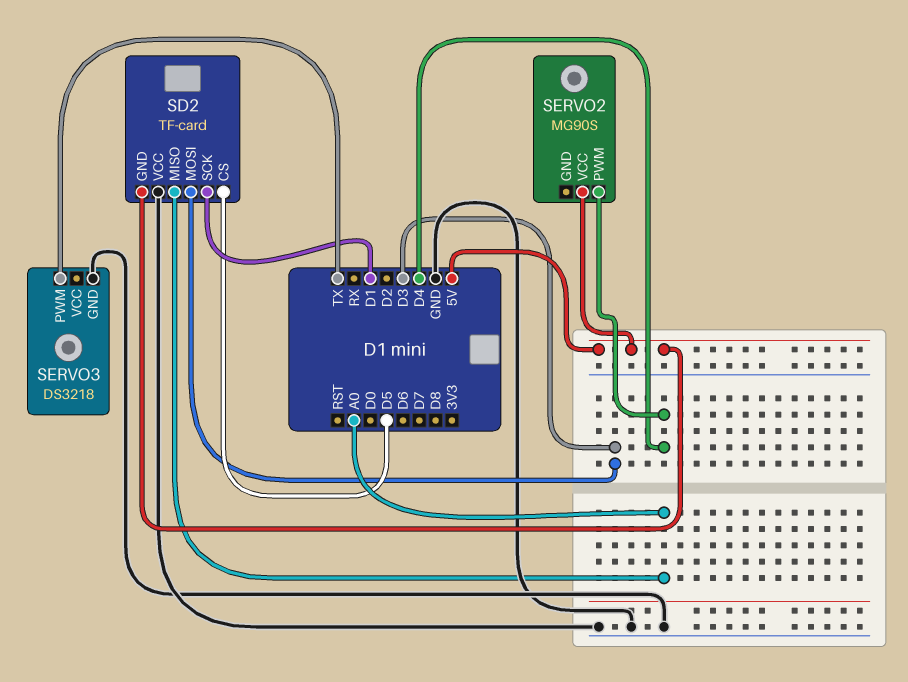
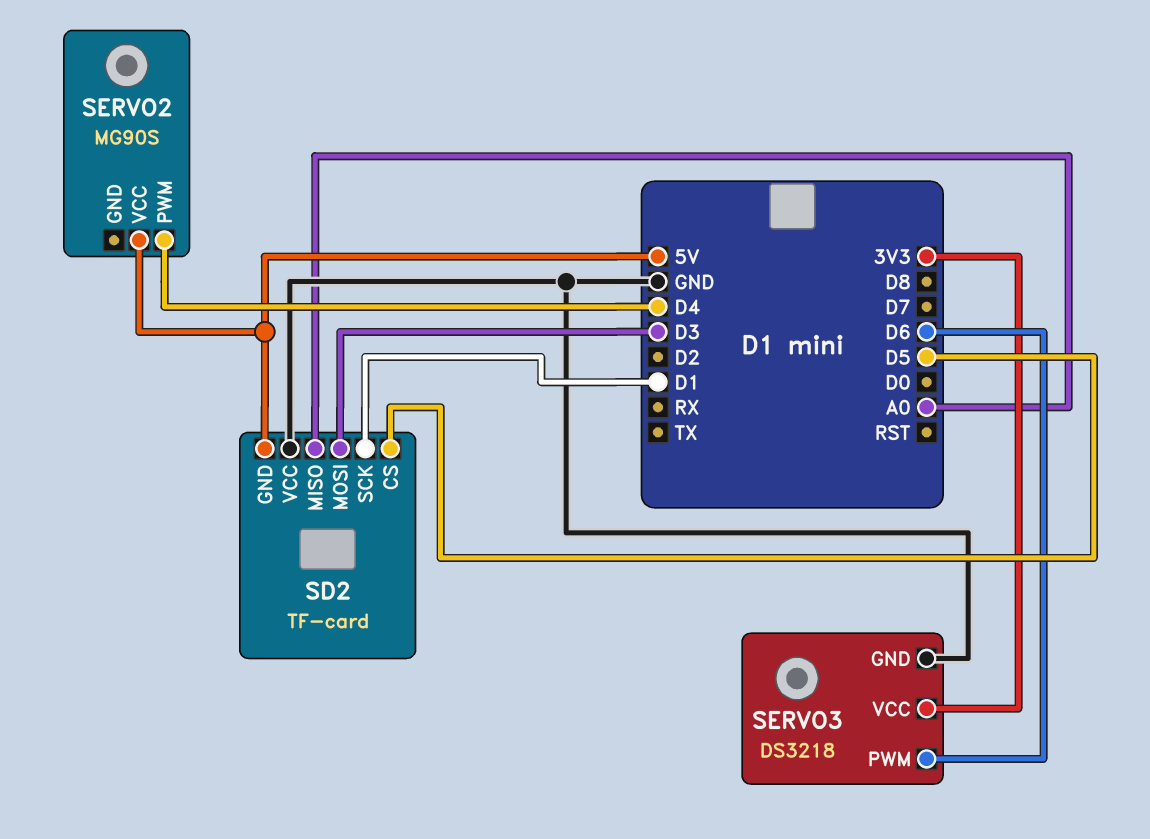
SERVO3 pin PWM: TX -> D6
SERVO3 pin VCC: none -> 3V3

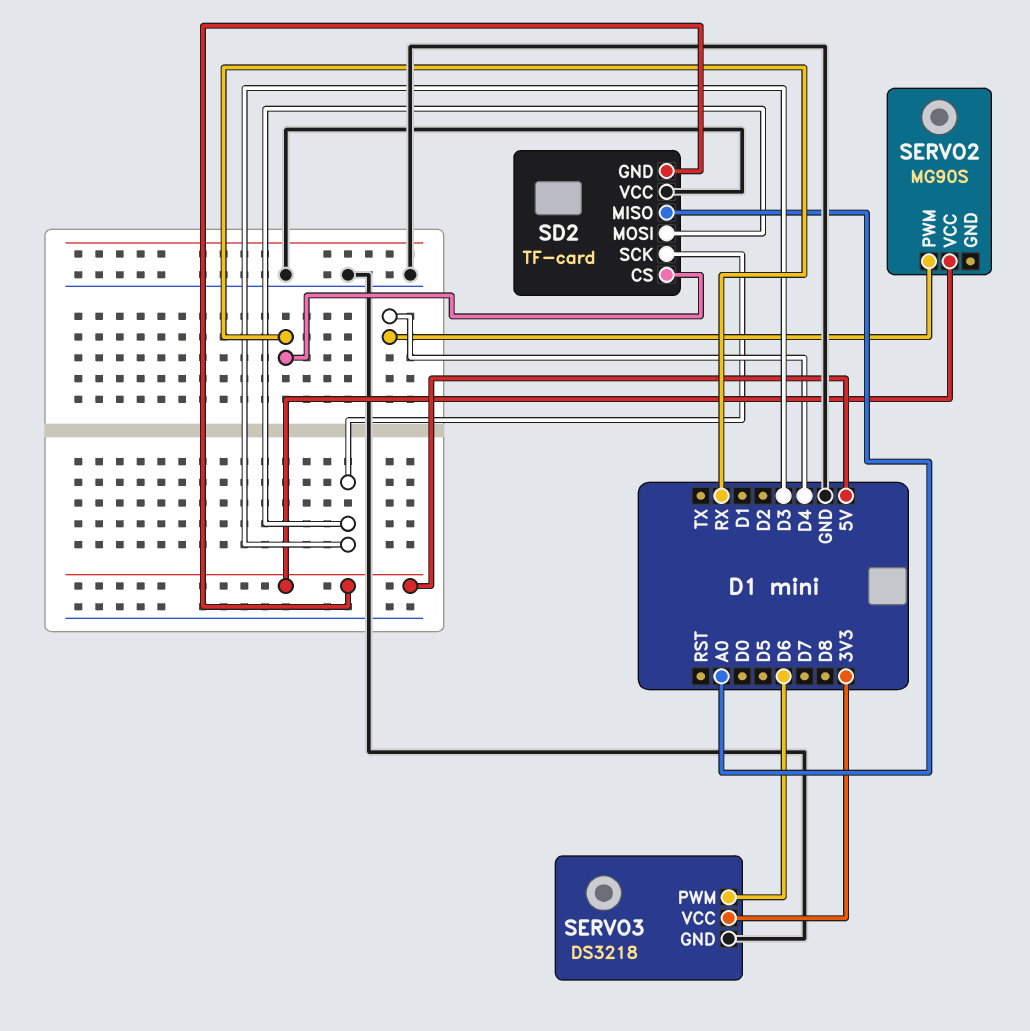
SD2 pin CS: D5 -> RX
SD2 pin SCK: D1 -> D3

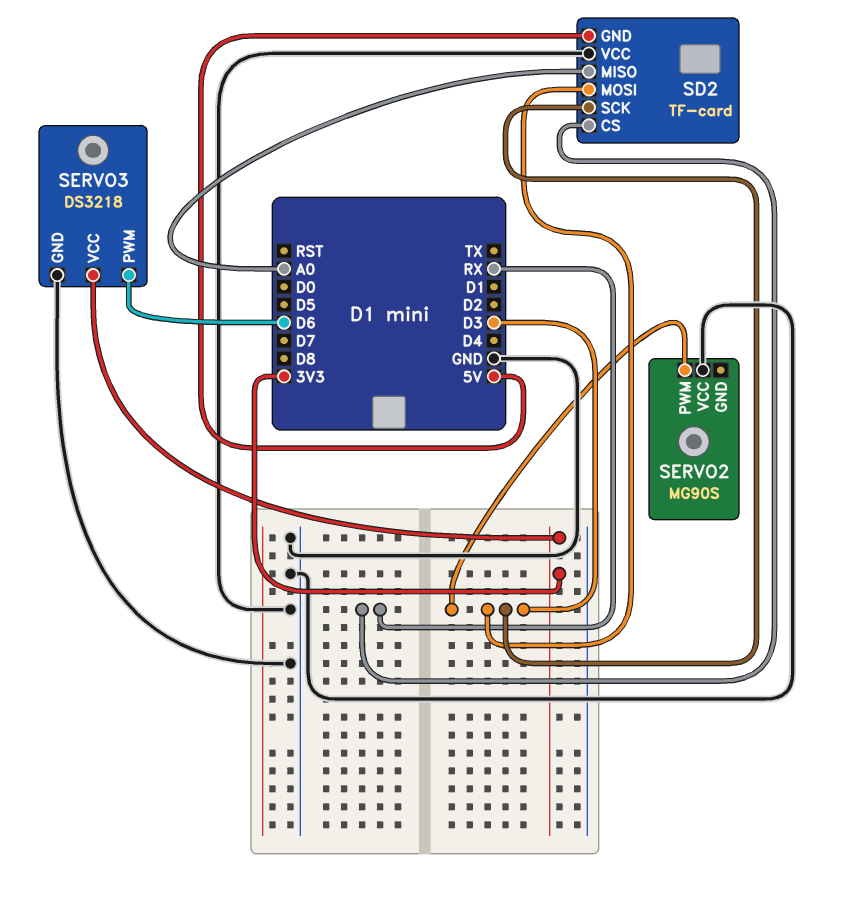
SERVO2 pin PWM: D4 -> D3
SERVO2 pin VCC: 5V -> GND

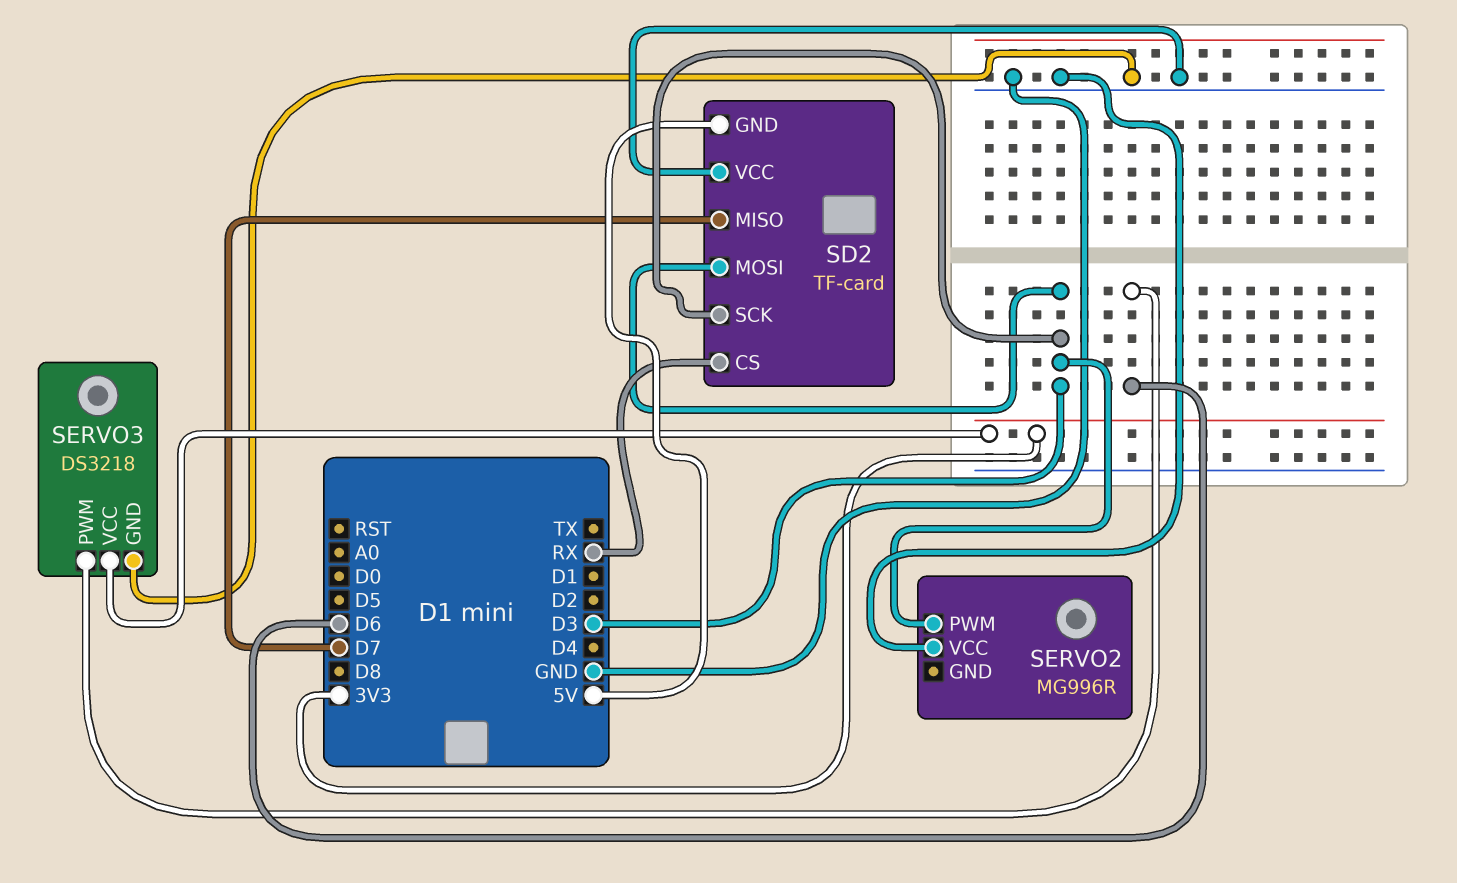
SD2 pin MISO: A0 -> D7
SERVO2: MG90S -> MG996R

